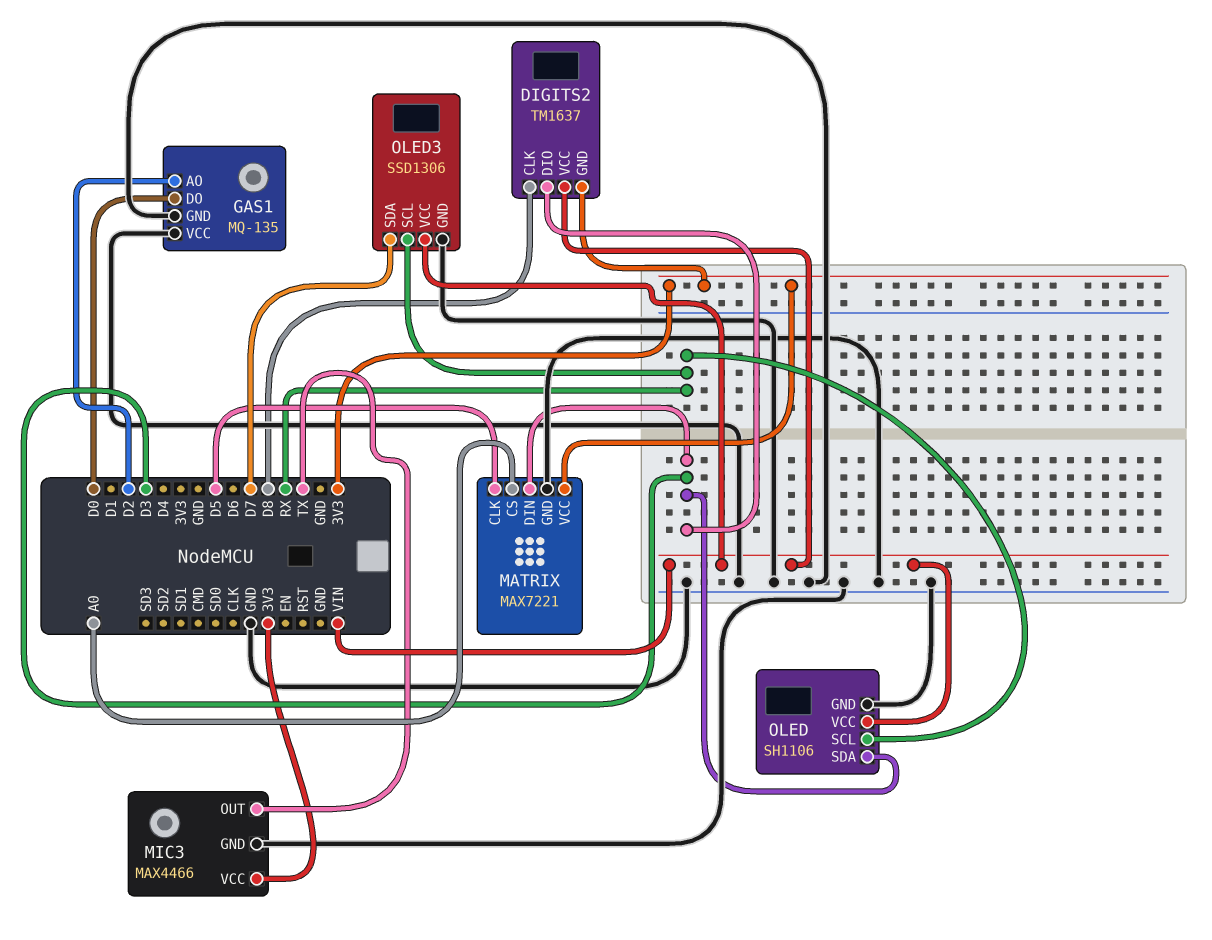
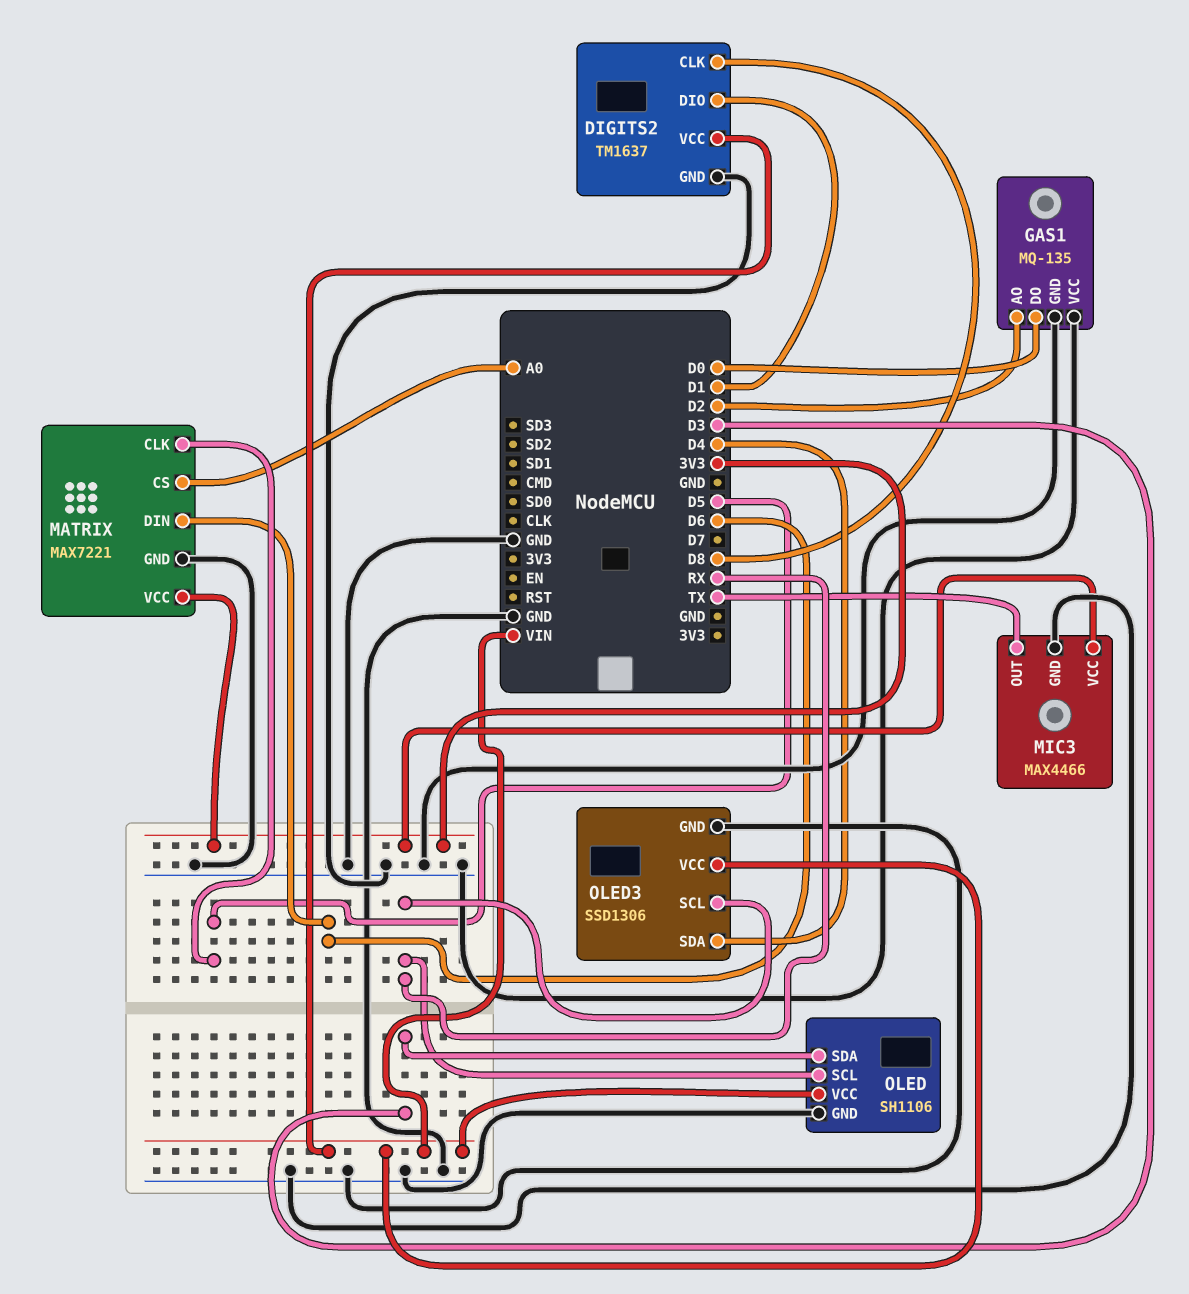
DIGITS2 pin DIO: D3 -> D1
DIGITS2 pin GND: 3V3 -> GND
MATRIX pin DIN: D3 -> D6
OLED3 pin SDA: D7 -> D4

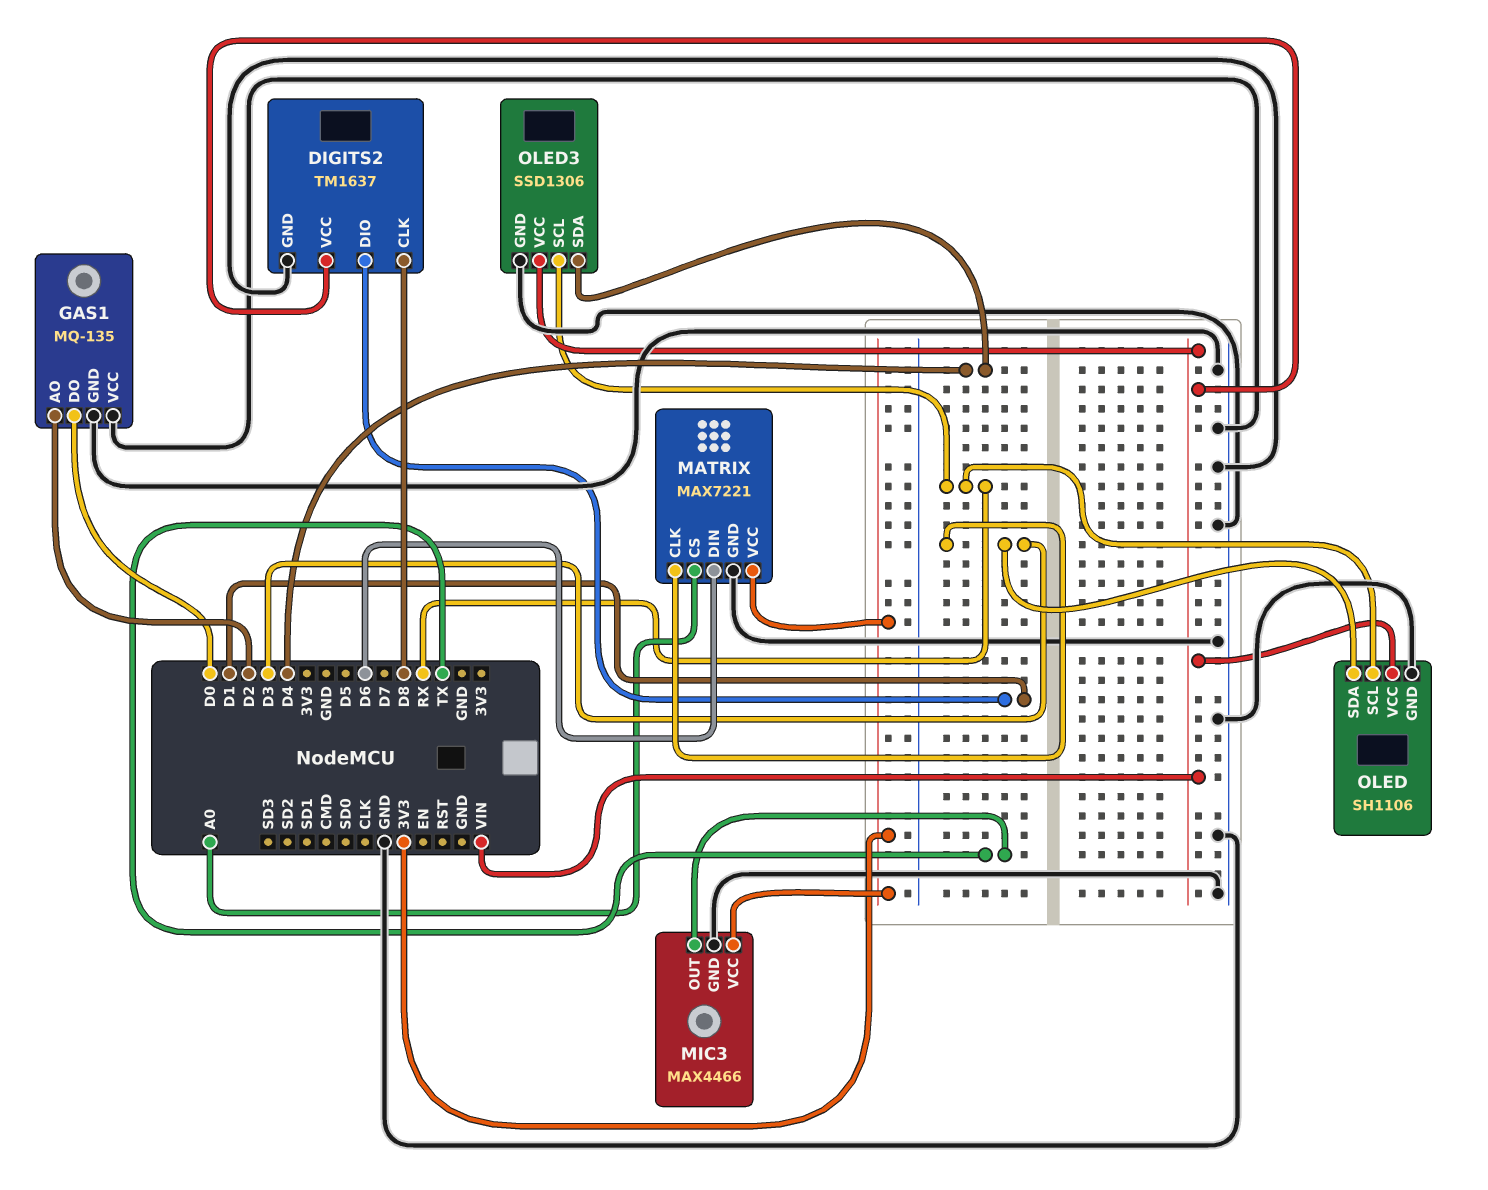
MATRIX pin CLK: D5 -> D3

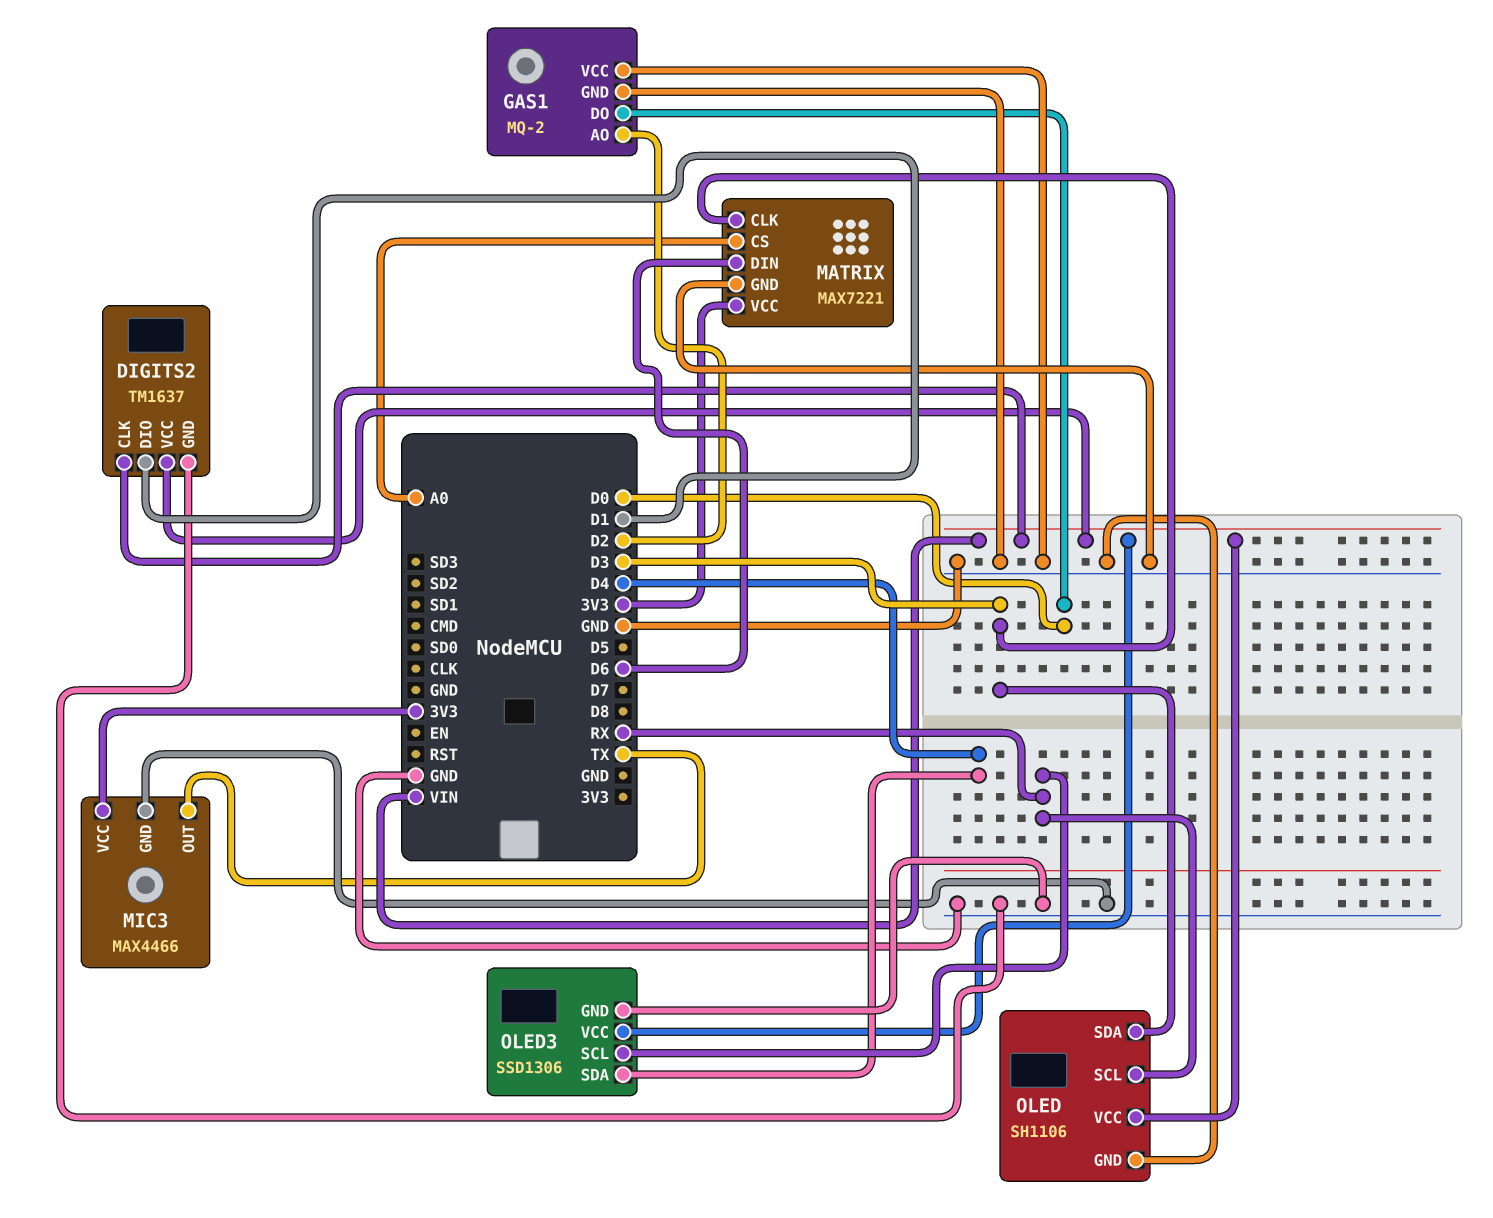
DIGITS2 pin CLK: D8 -> VIN
GAS1: MQ-135 -> MQ-2

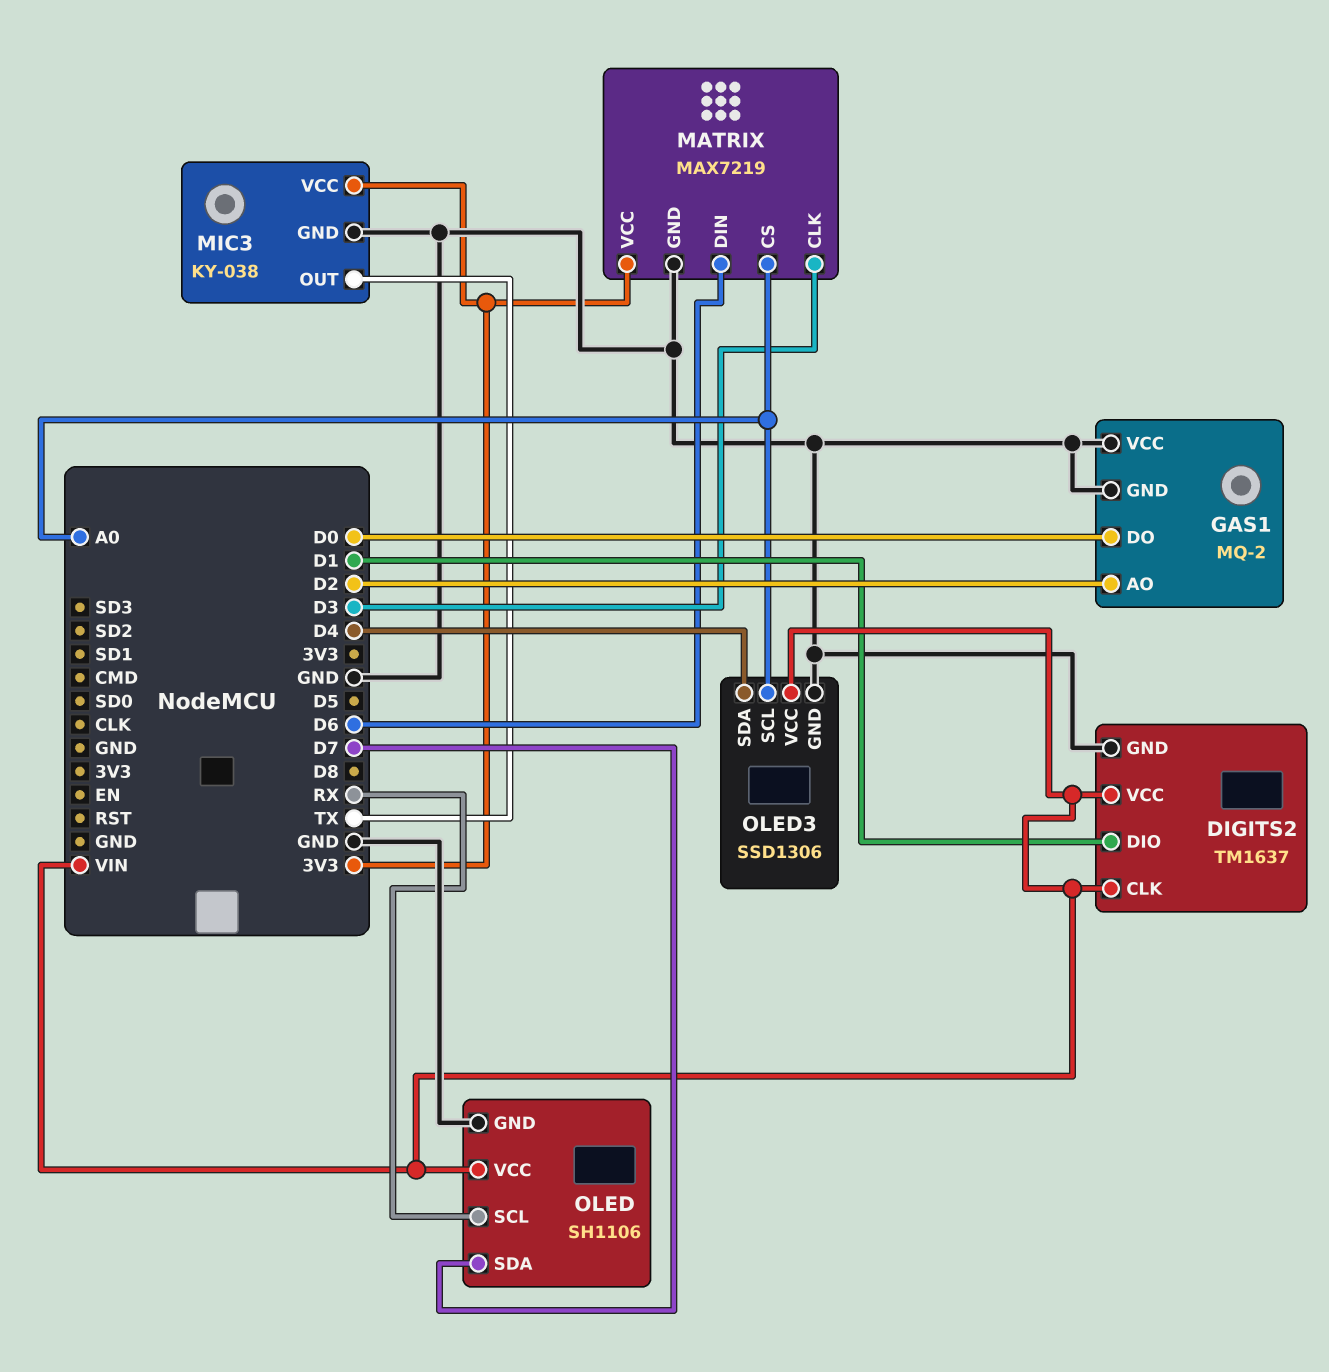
MATRIX: MAX7221 -> MAX7219
MIC3: MAX4466 -> KY-038
OLED pin SDA: D3 -> D7
OLED3 pin SCL: RX -> A0

